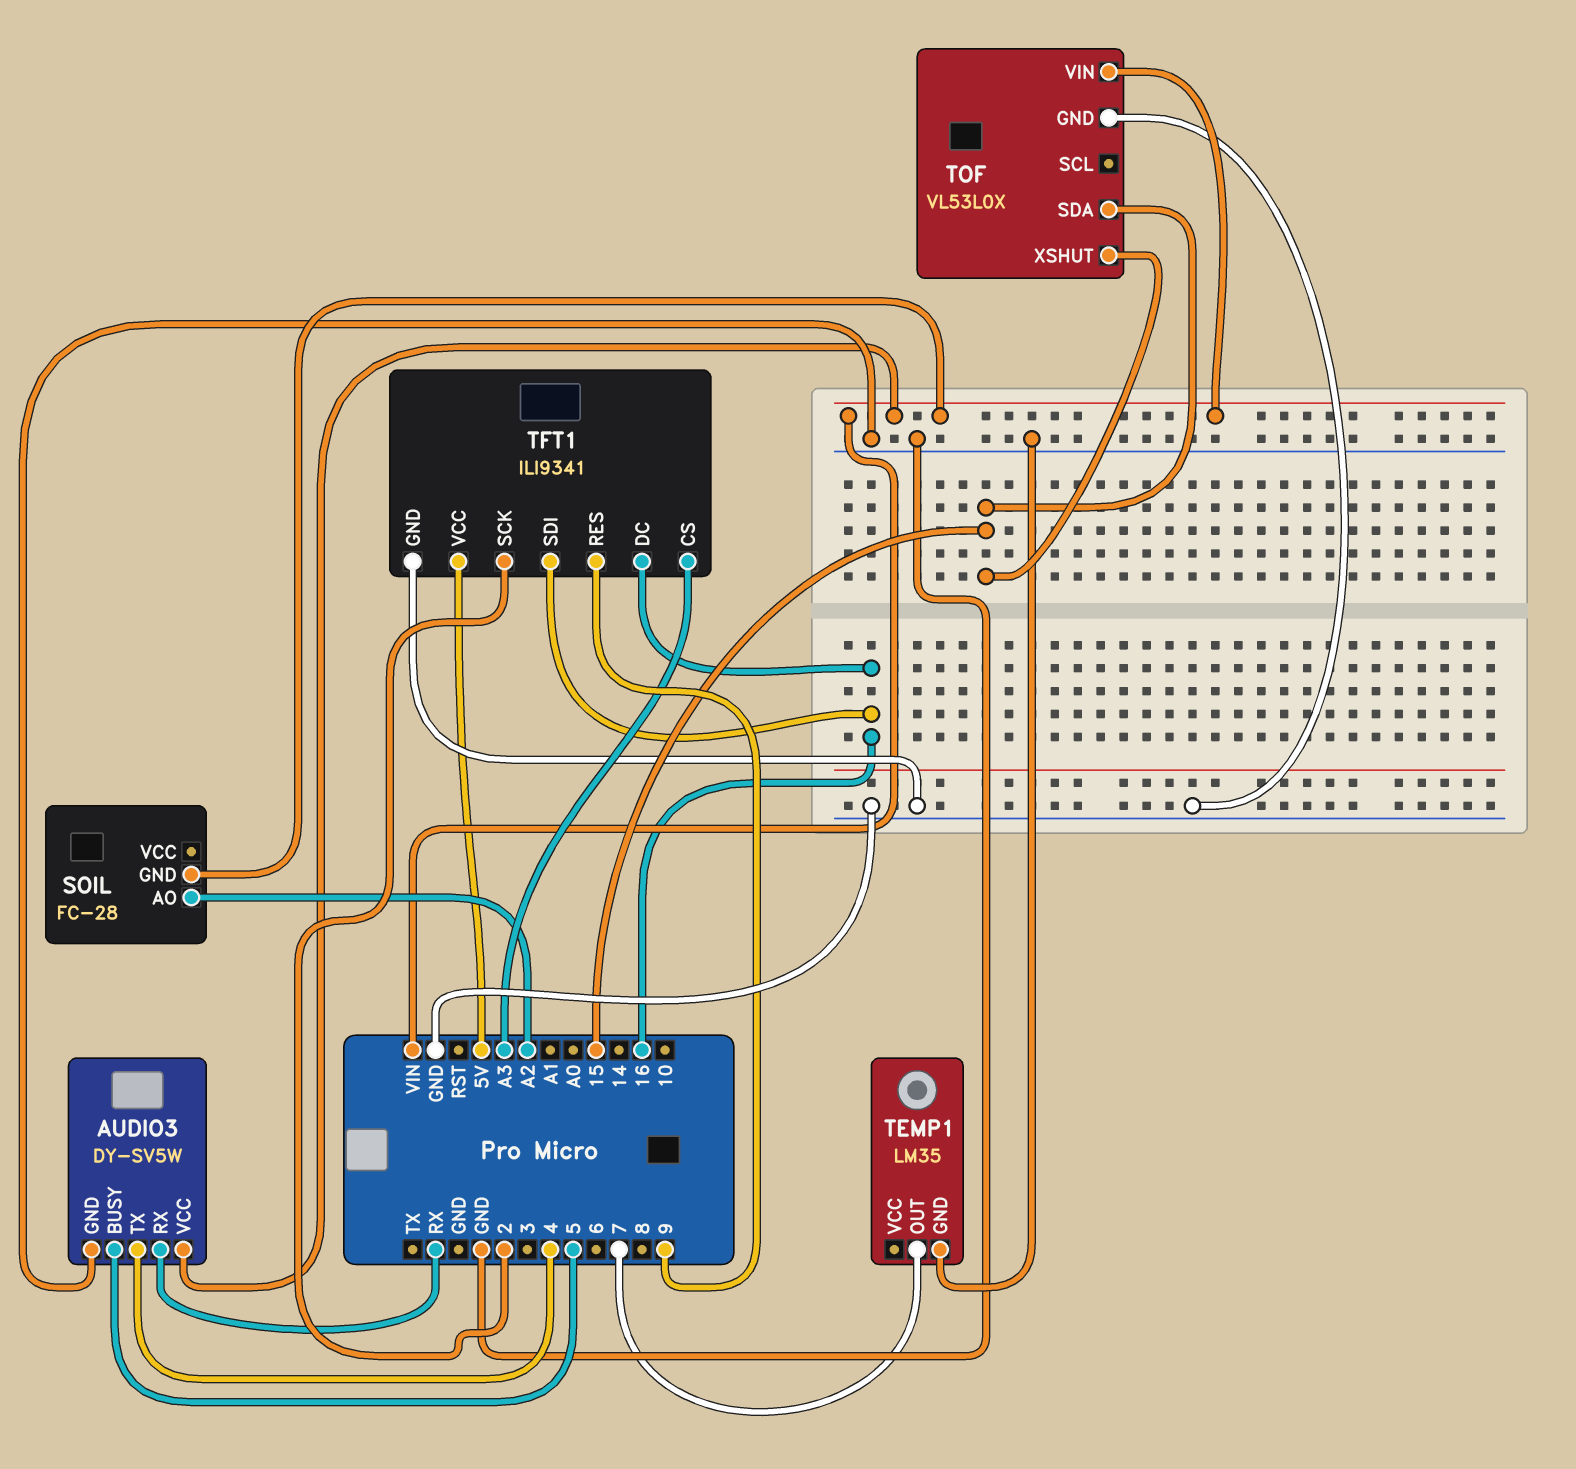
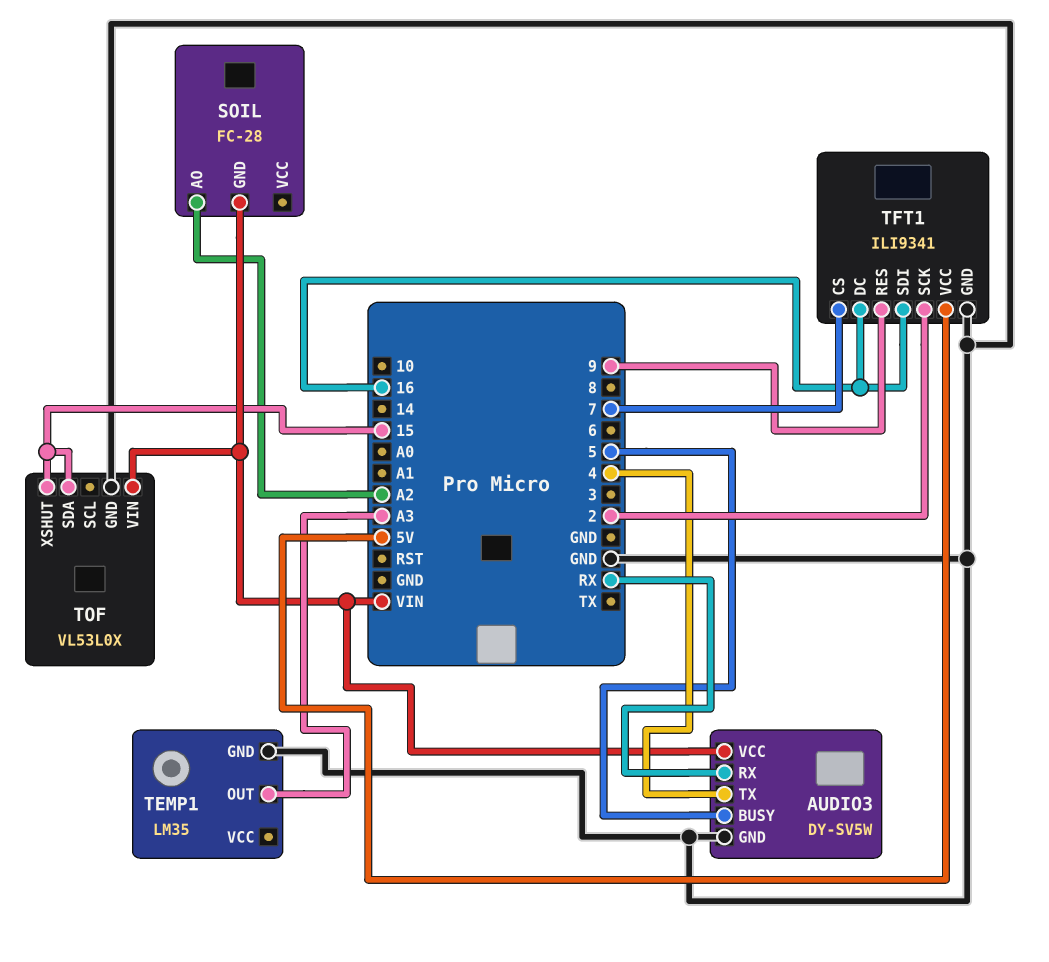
TEMP1 pin OUT: 7 -> A3
TFT1 pin CS: A3 -> 7

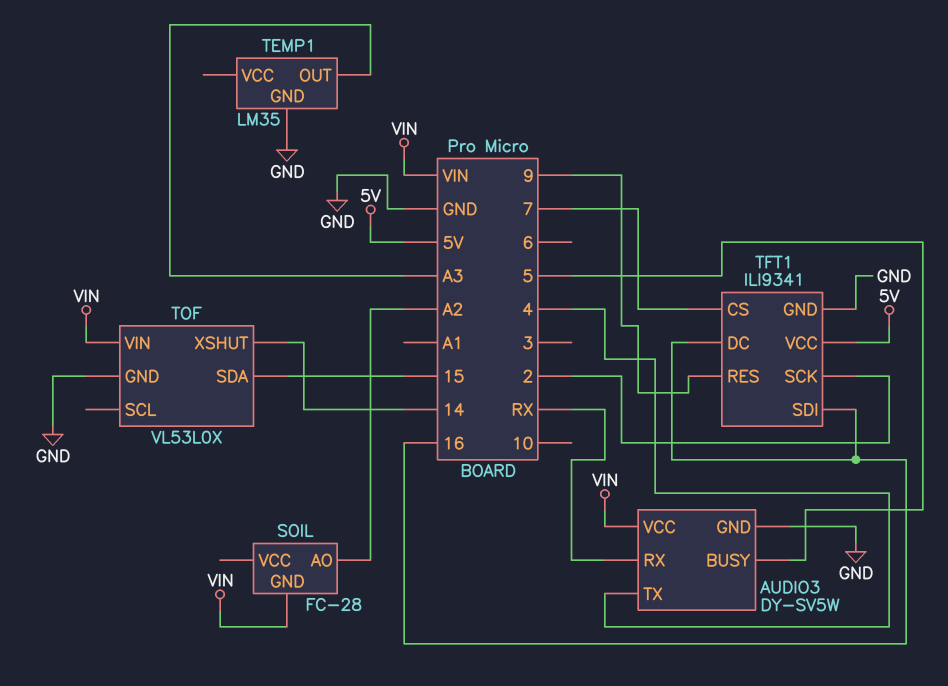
TOF pin XSHUT: 15 -> 14

